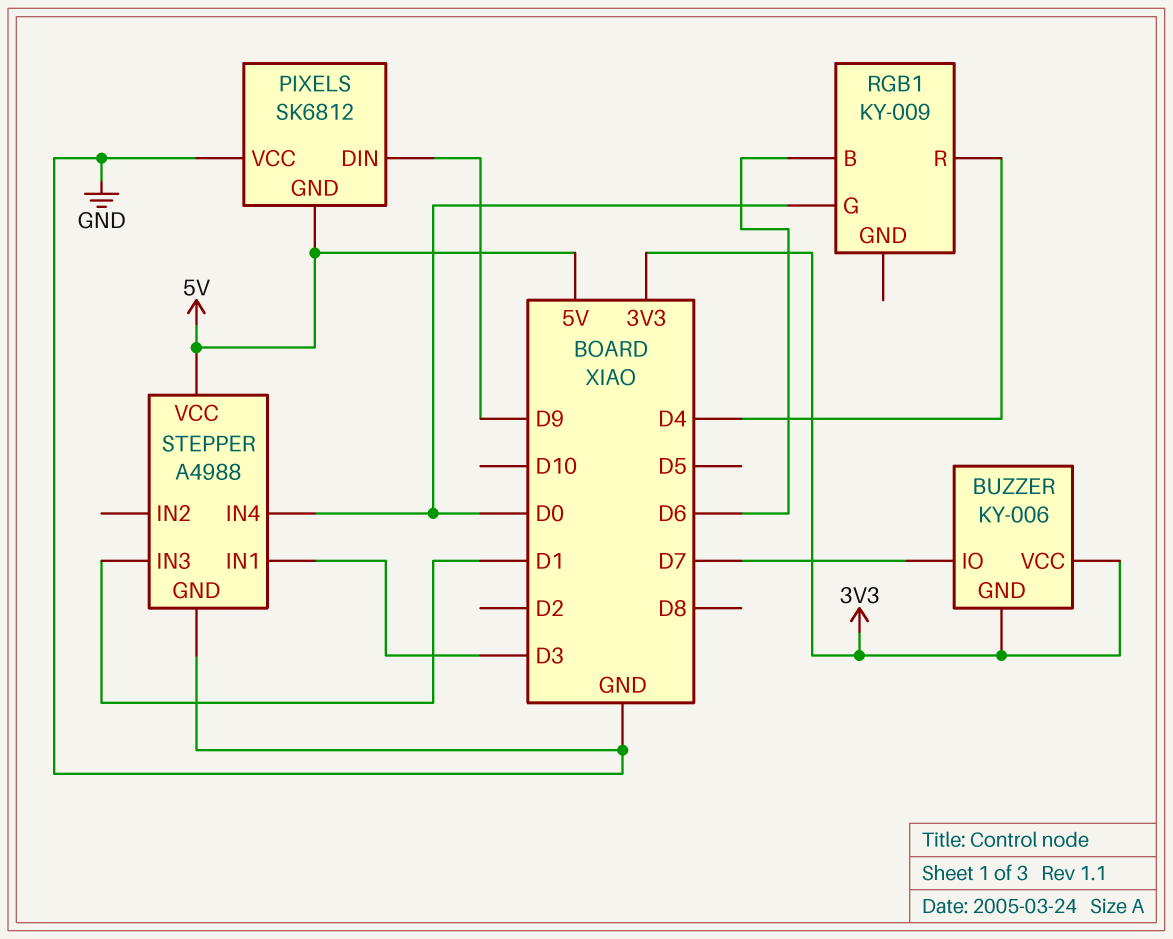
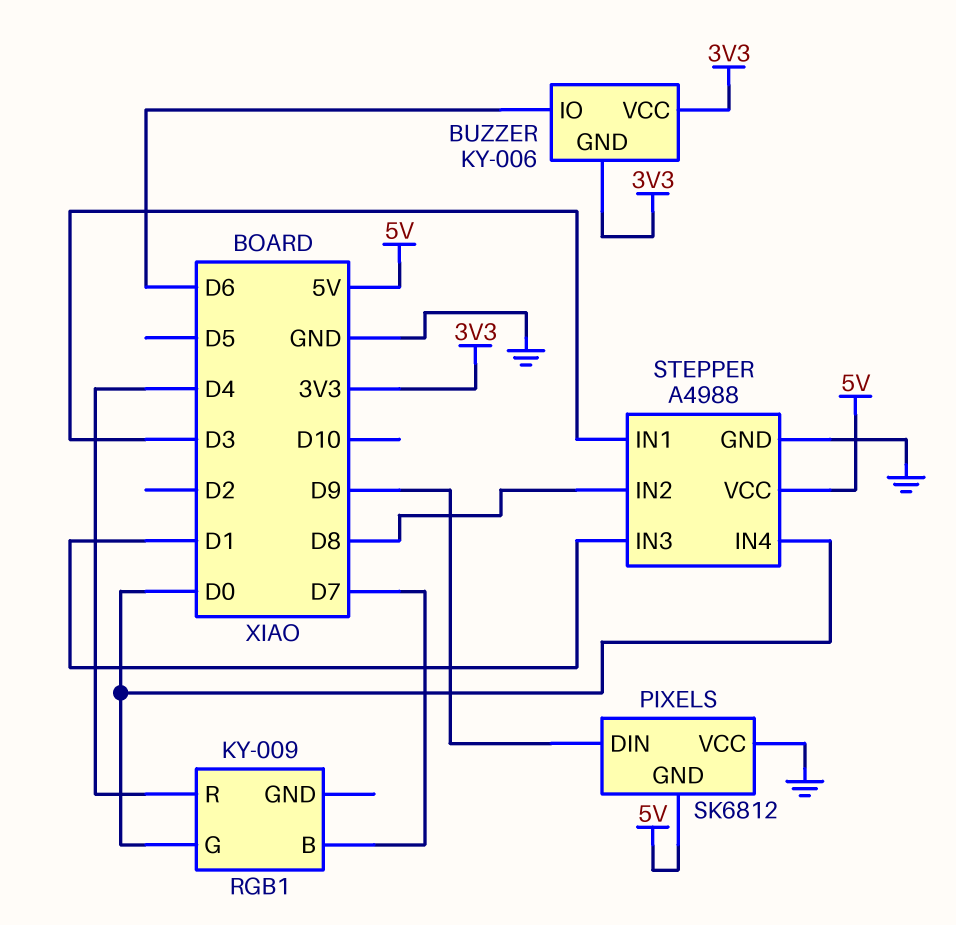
BUZZER pin IO: D7 -> D6
RGB1 pin B: D6 -> D7
STEPPER pin IN2: none -> D8

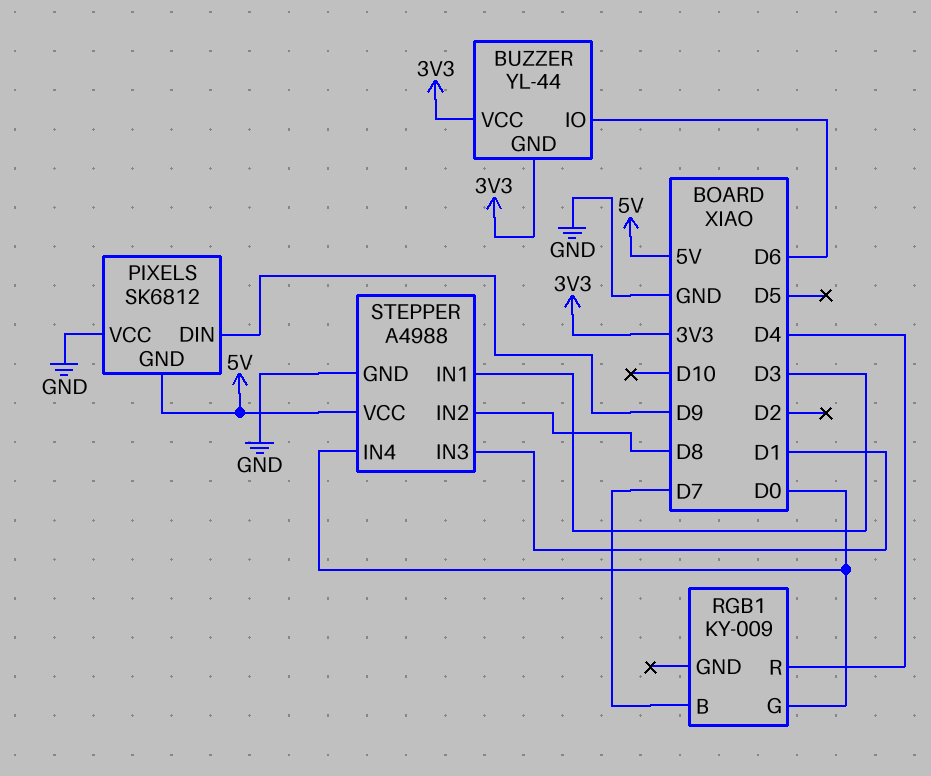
BUZZER: KY-006 -> YL-44

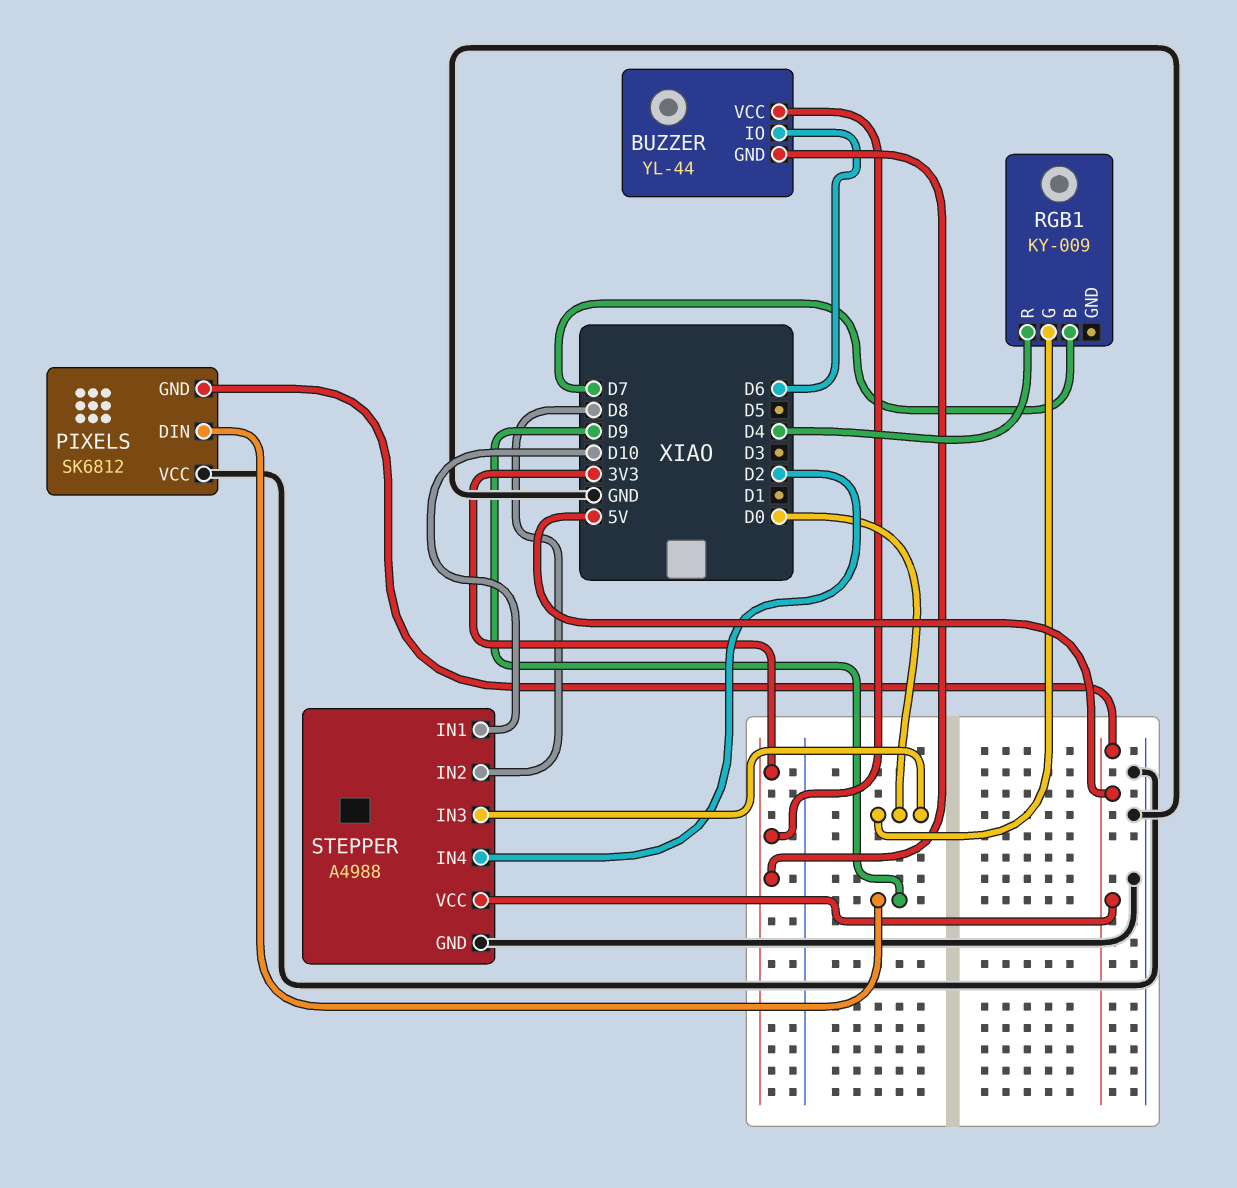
STEPPER pin IN1: D3 -> D10
STEPPER pin IN3: D1 -> D0
STEPPER pin IN4: D0 -> D2

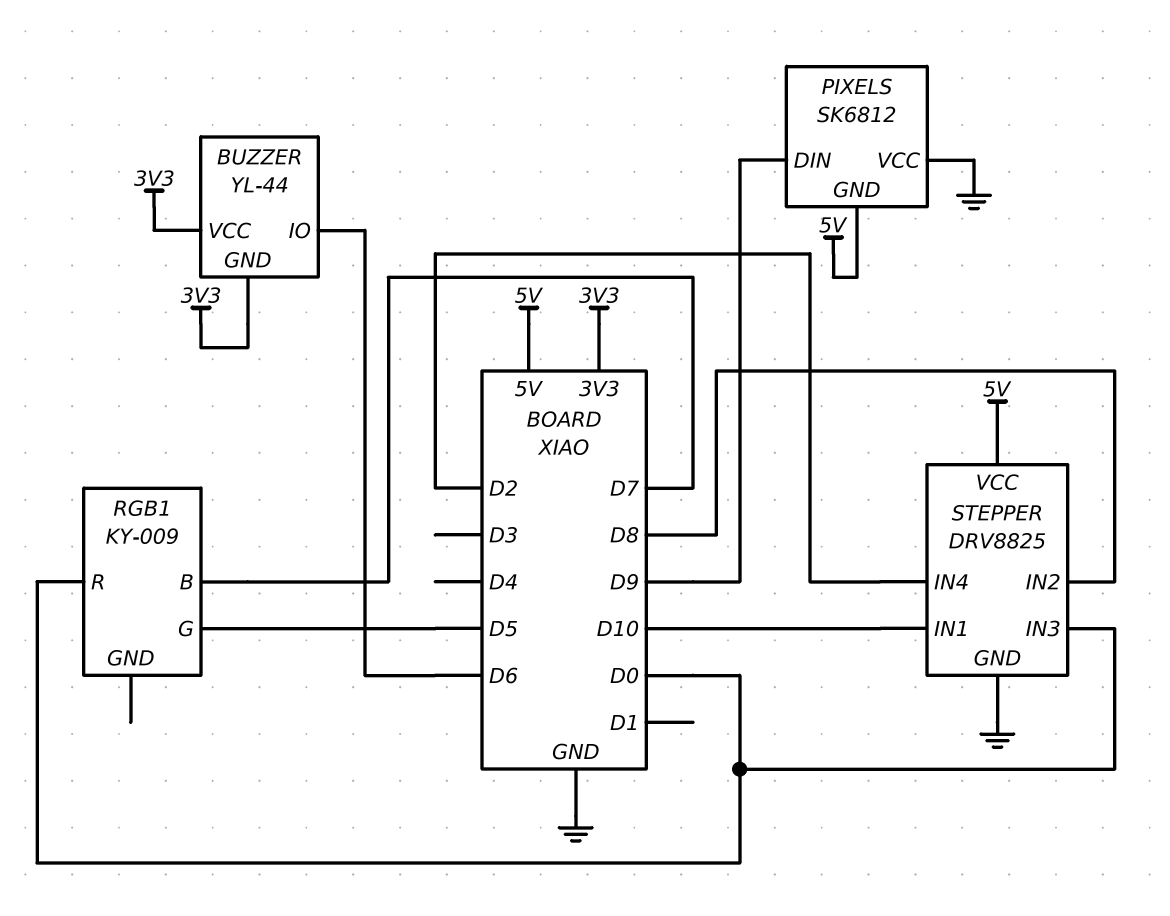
RGB1 pin G: D0 -> D5
RGB1 pin R: D4 -> D0
STEPPER: A4988 -> DRV8825

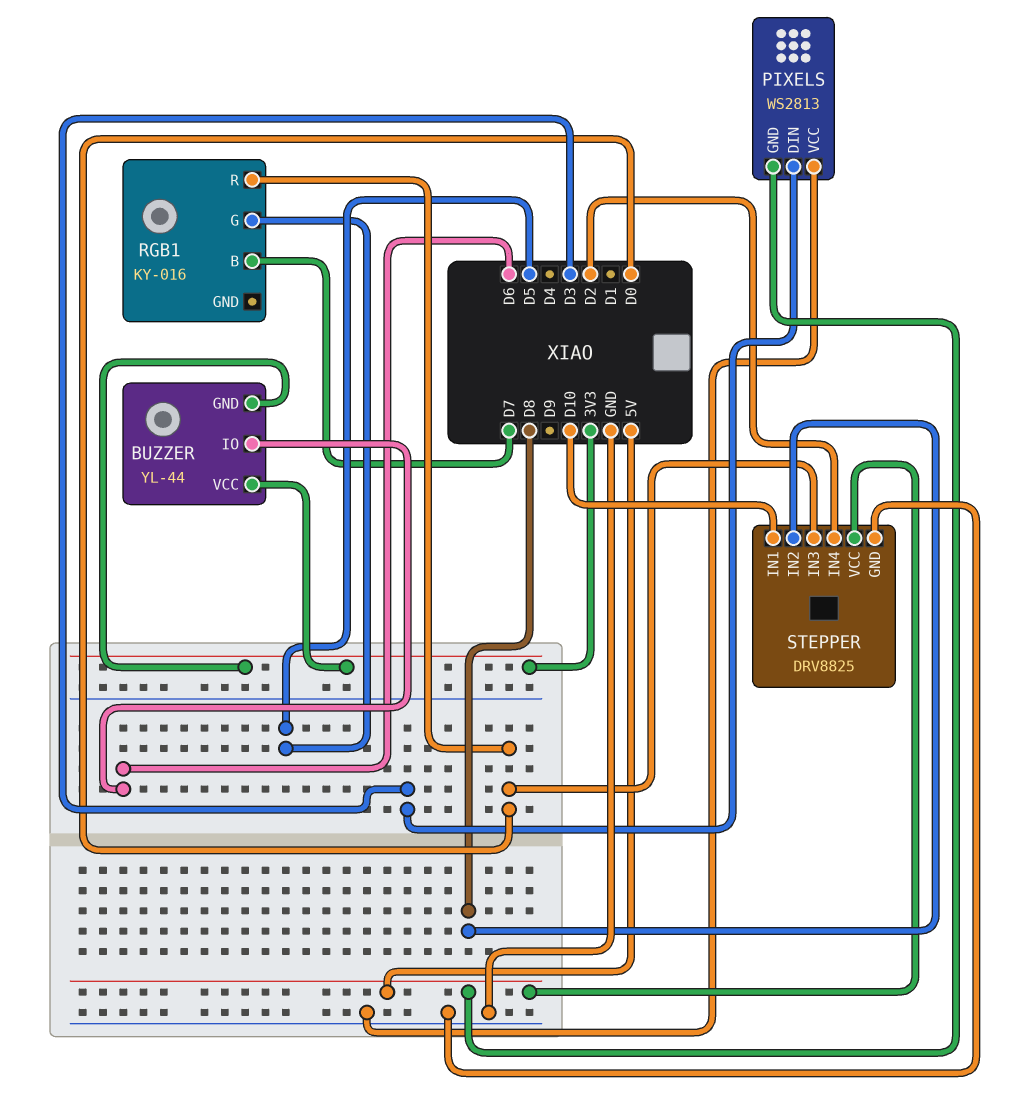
PIXELS: SK6812 -> WS2813
PIXELS pin DIN: D9 -> D3
RGB1: KY-009 -> KY-016

